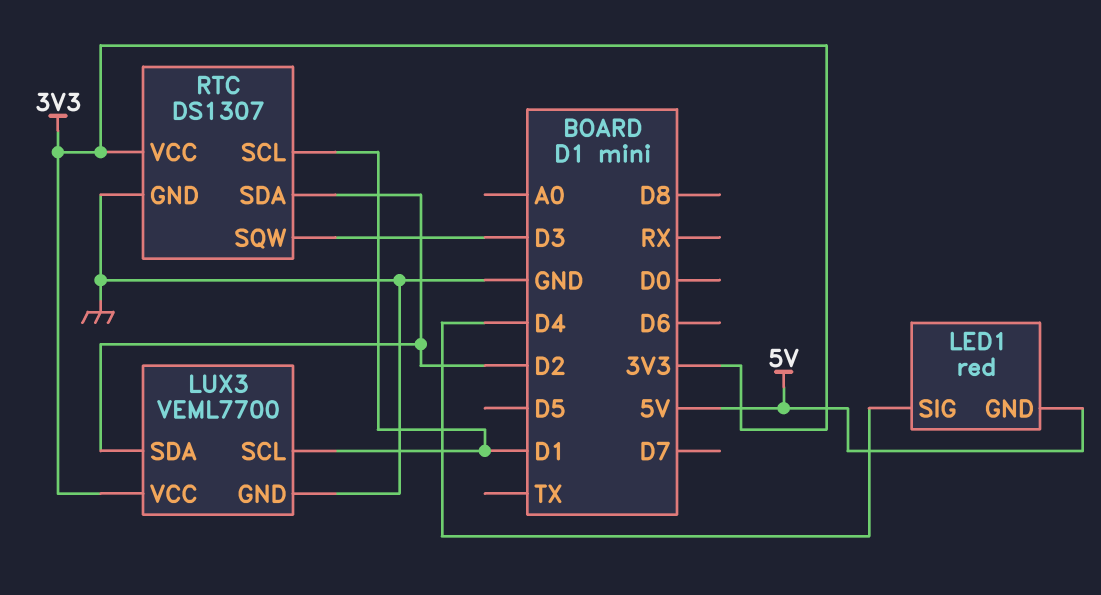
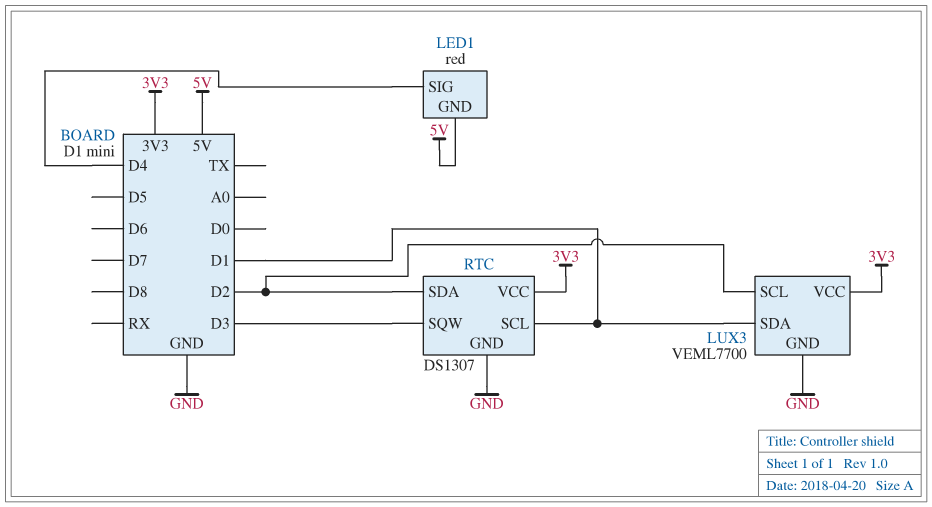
LUX3 pin SCL: D1 -> D2
LUX3 pin SDA: D2 -> D1

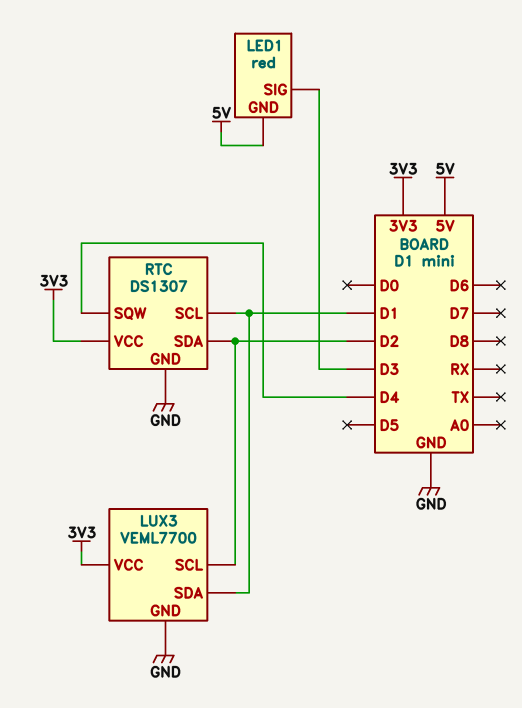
LED1 pin SIG: D4 -> D3
RTC pin SQW: D3 -> D4

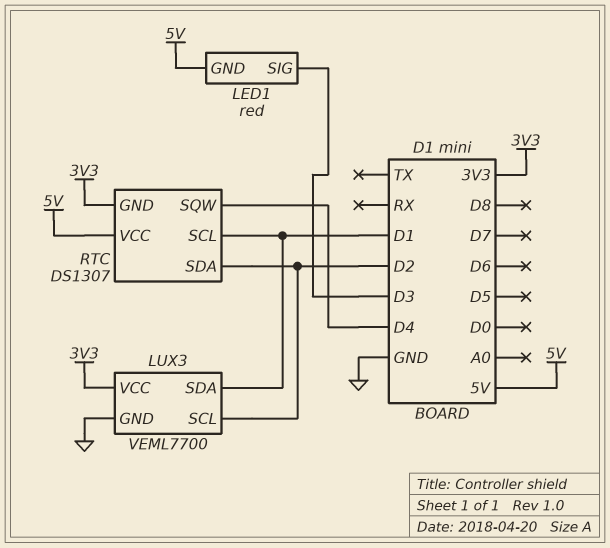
RTC pin GND: GND -> 3V3
RTC pin VCC: 3V3 -> 5V

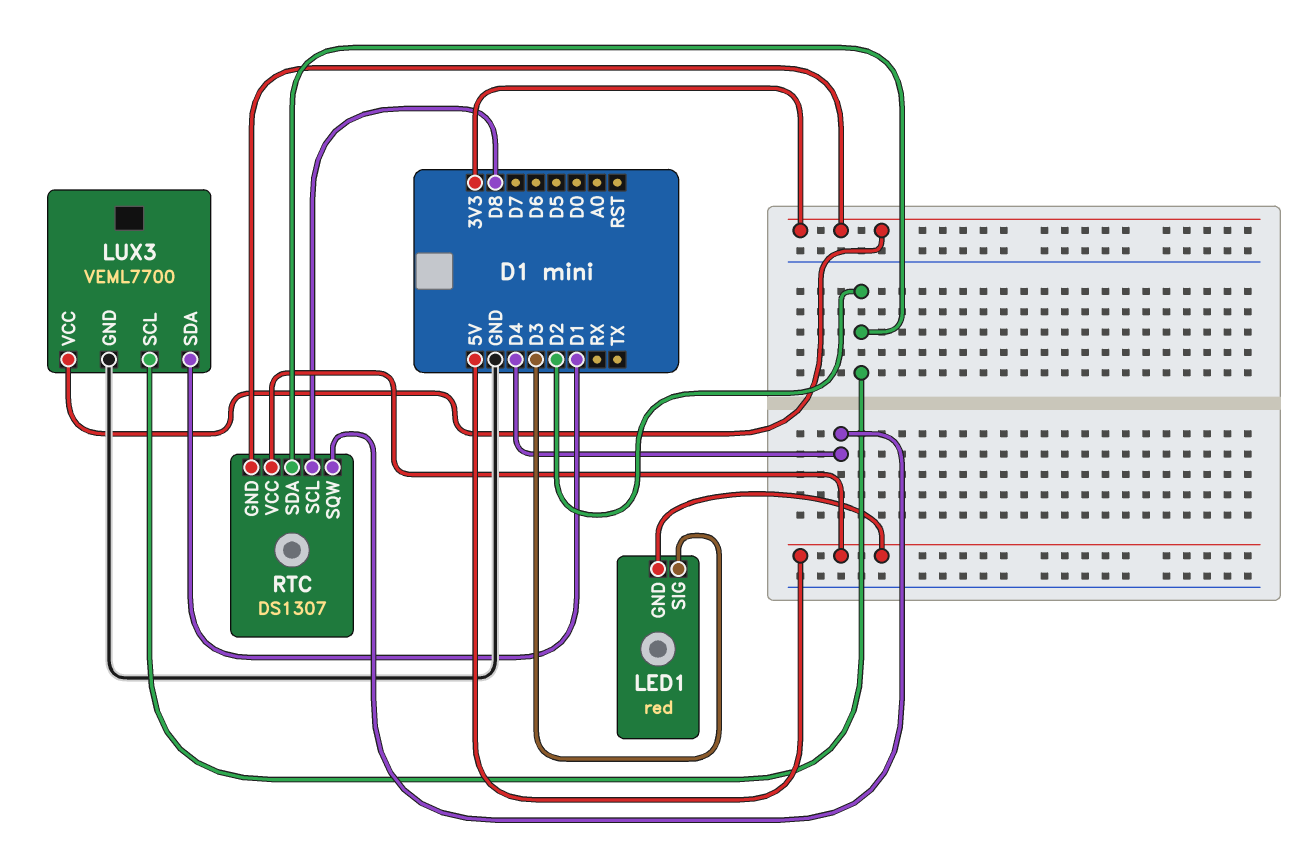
RTC pin SCL: D1 -> D8

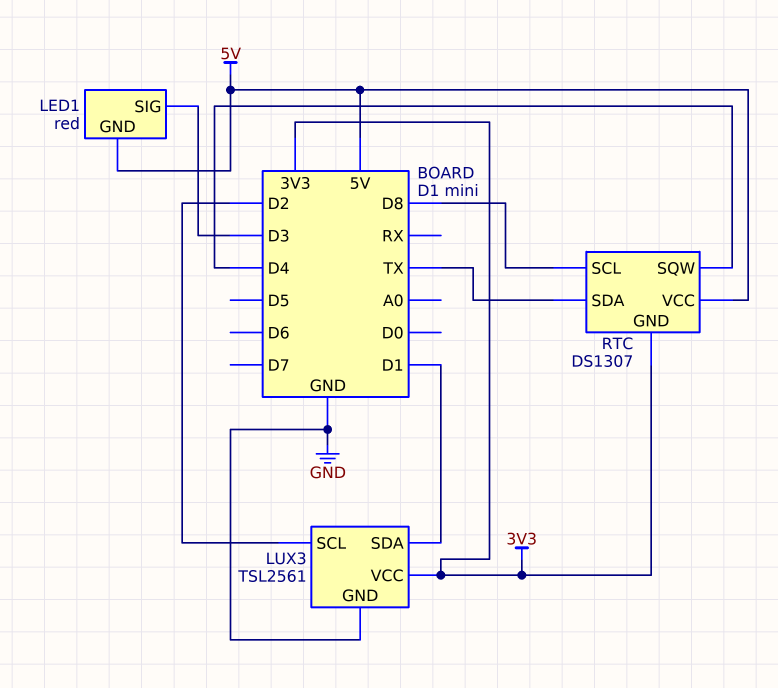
LUX3: VEML7700 -> TSL2561
RTC pin SDA: D2 -> TX

